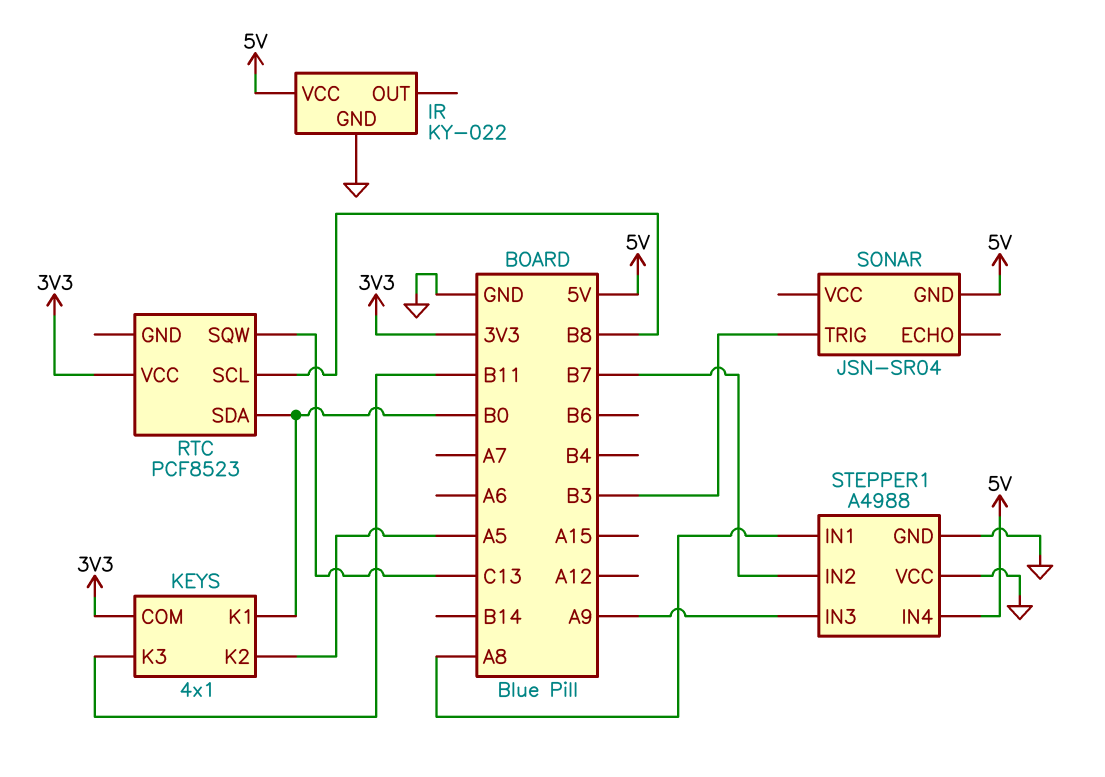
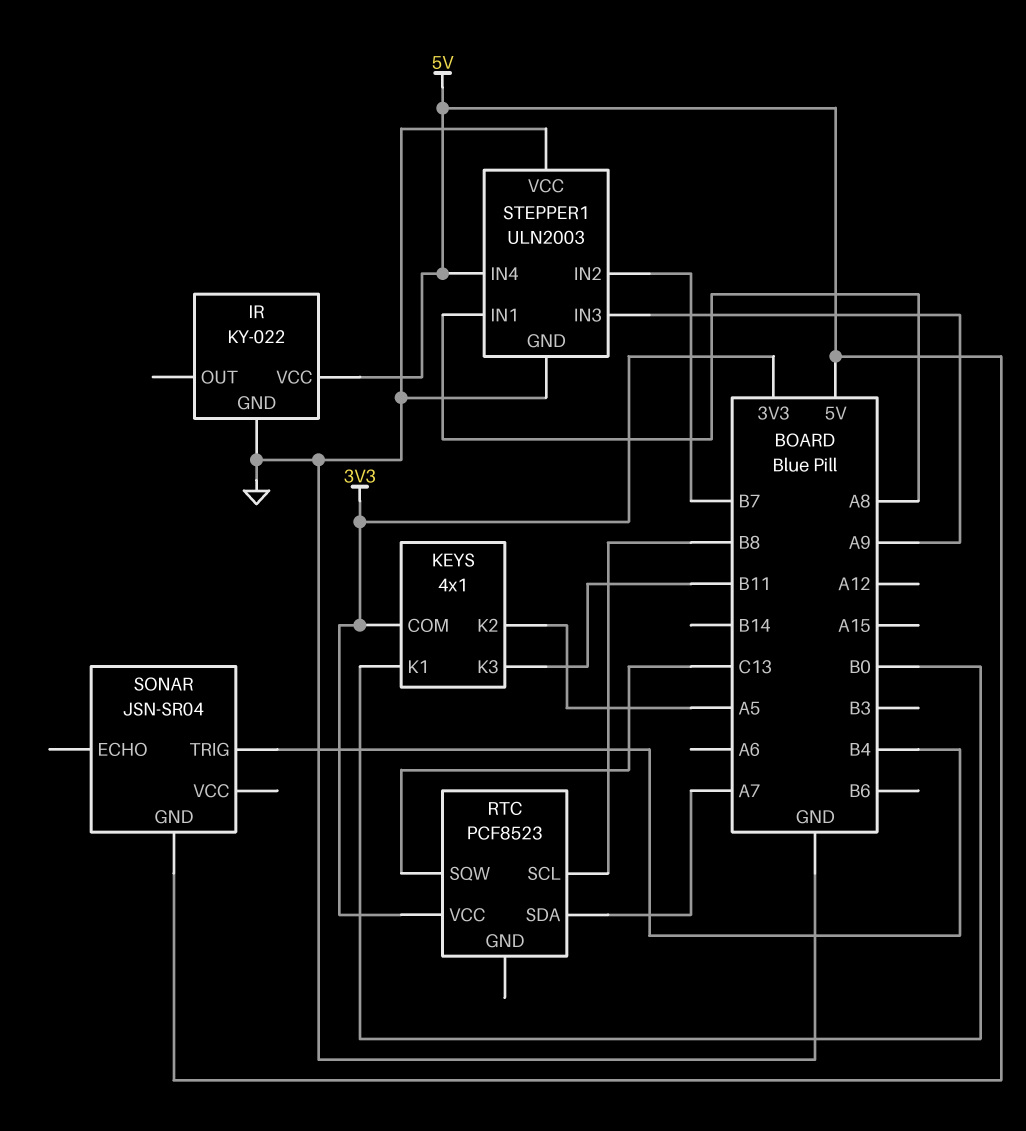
RTC pin SDA: B0 -> A7
SONAR pin TRIG: B3 -> B4
STEPPER1: A4988 -> ULN2003

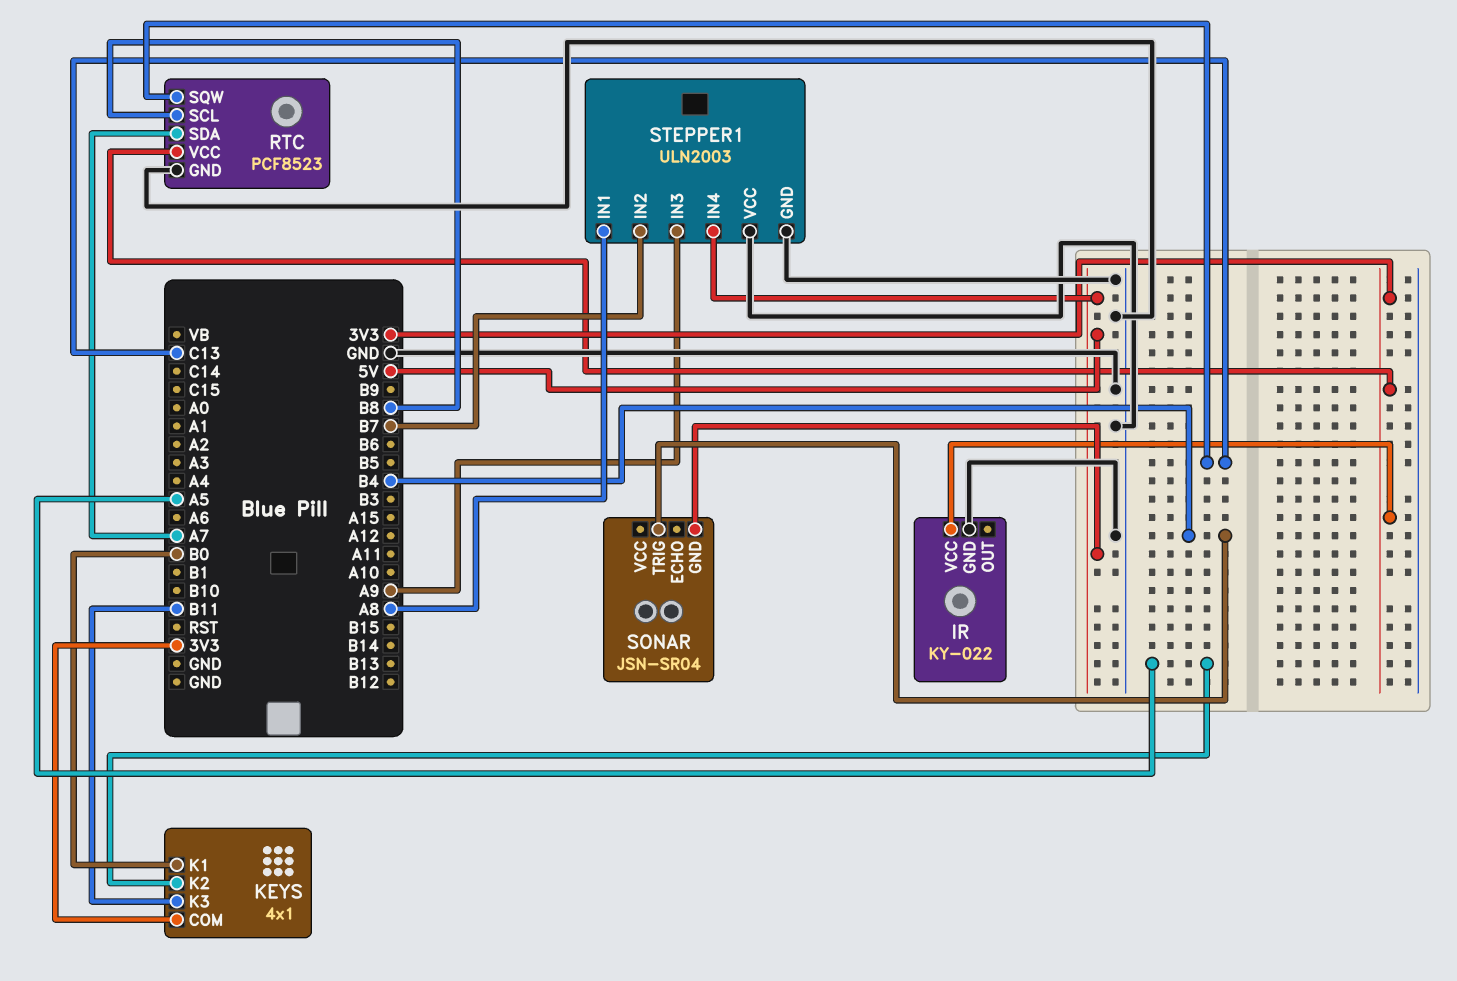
IR pin VCC: 5V -> 3V3
RTC pin GND: none -> GND

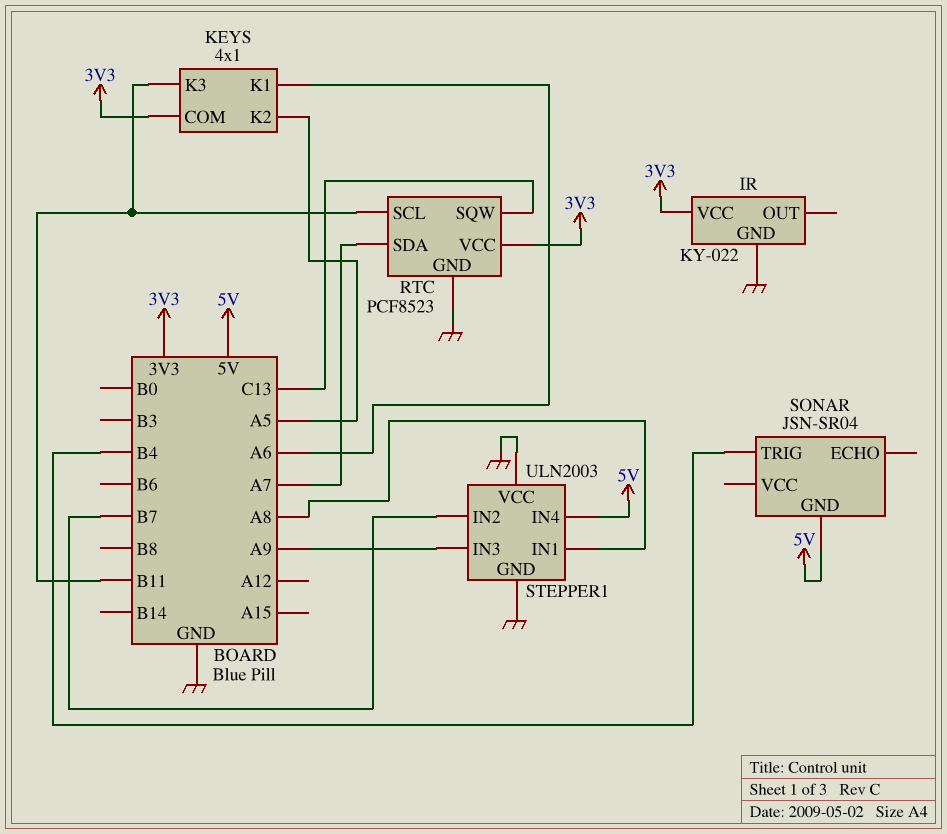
KEYS pin K1: B0 -> A6
RTC pin SCL: B8 -> B11

